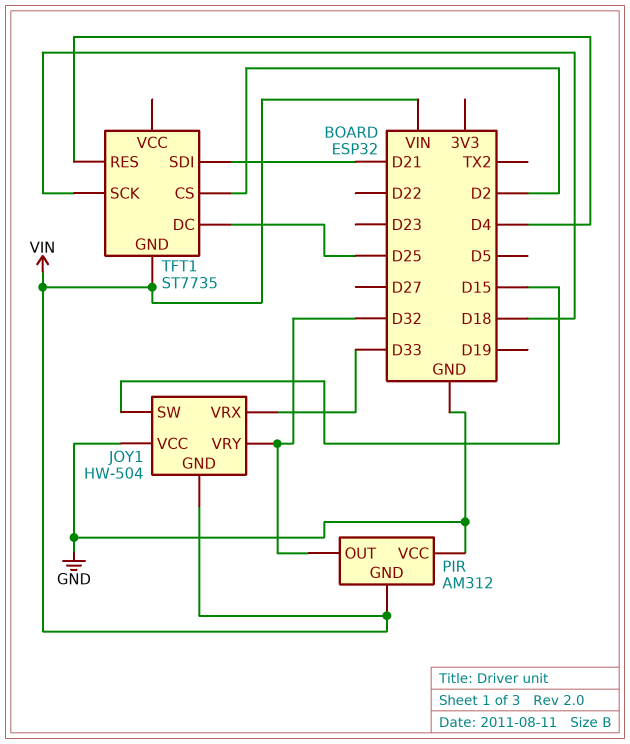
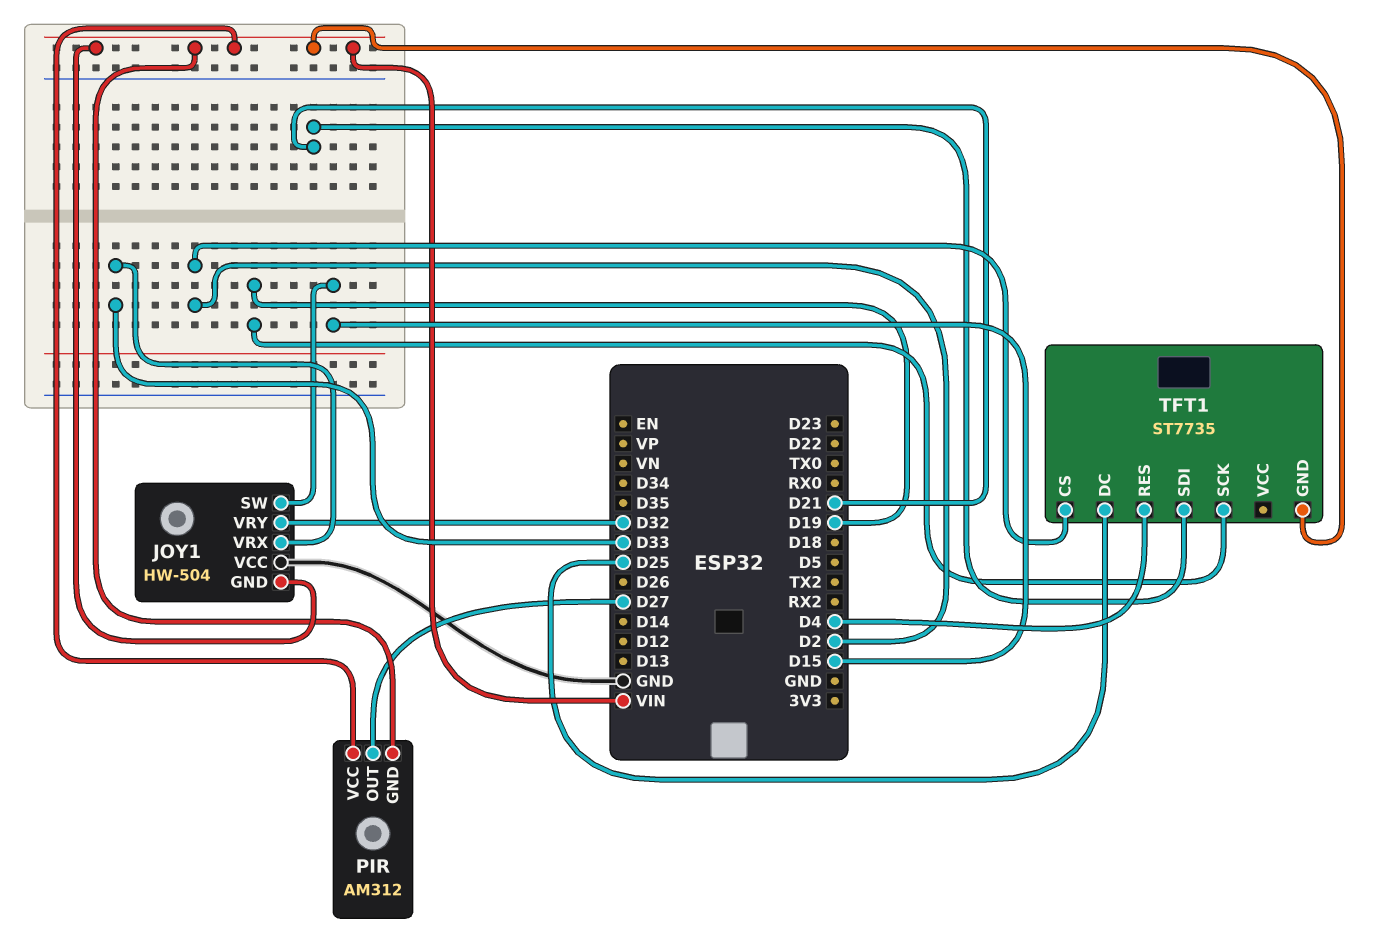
PIR pin OUT: D32 -> D27
PIR pin VCC: GND -> VIN
TFT1 pin SCK: D18 -> D19

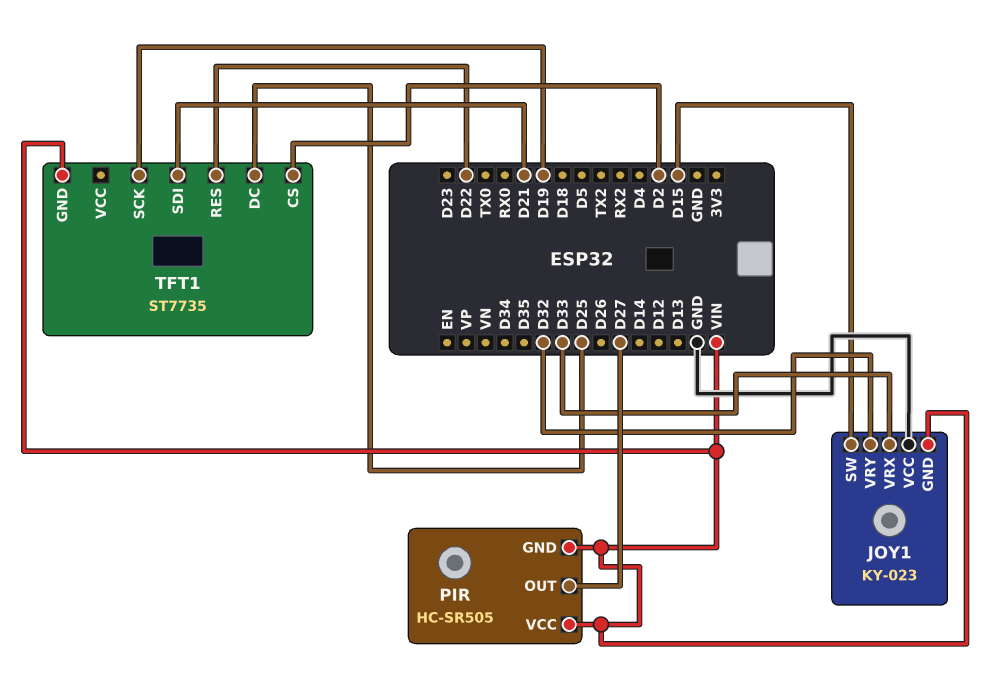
JOY1: HW-504 -> KY-023
PIR: AM312 -> HC-SR505
TFT1 pin RES: D4 -> D22

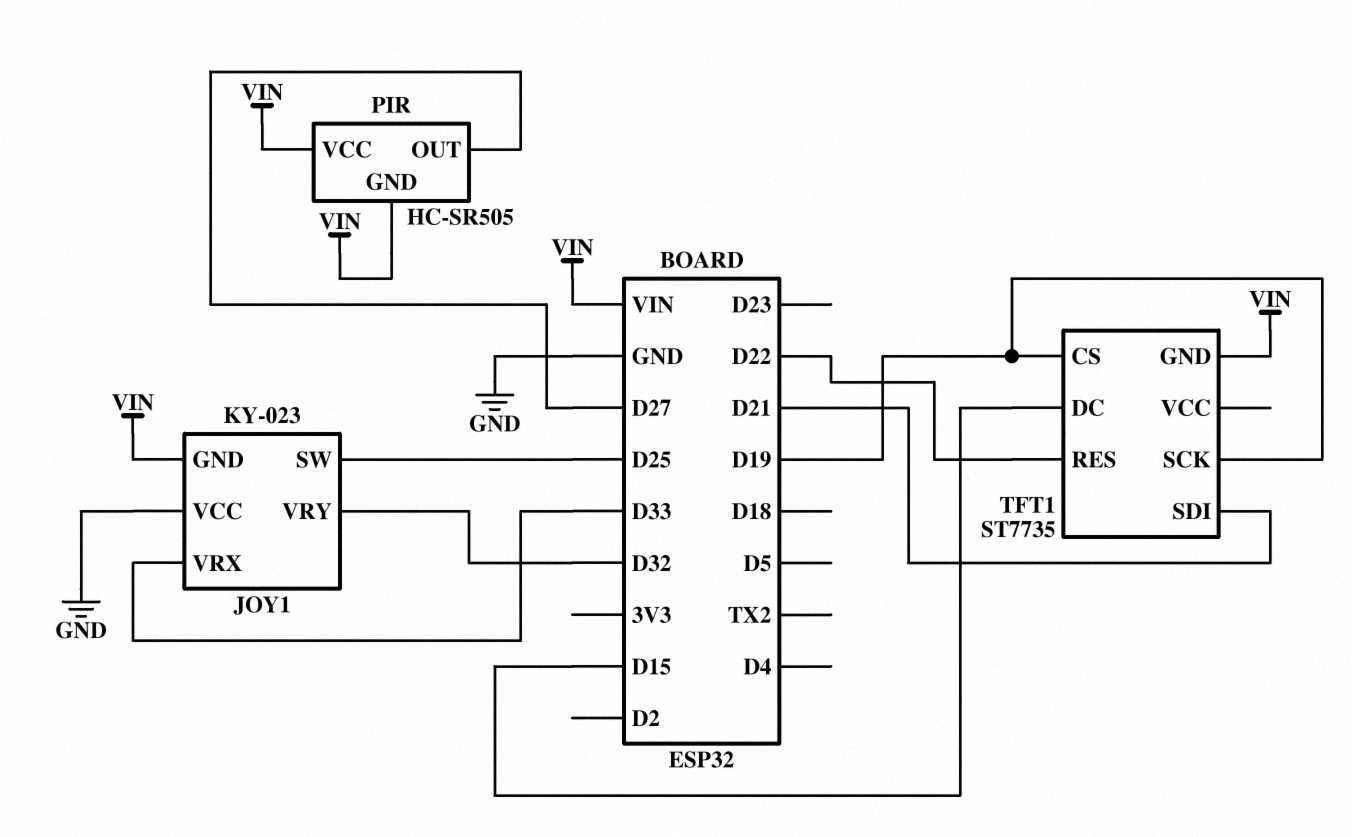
JOY1 pin SW: D15 -> D25
TFT1 pin CS: D2 -> D19
TFT1 pin DC: D25 -> D15

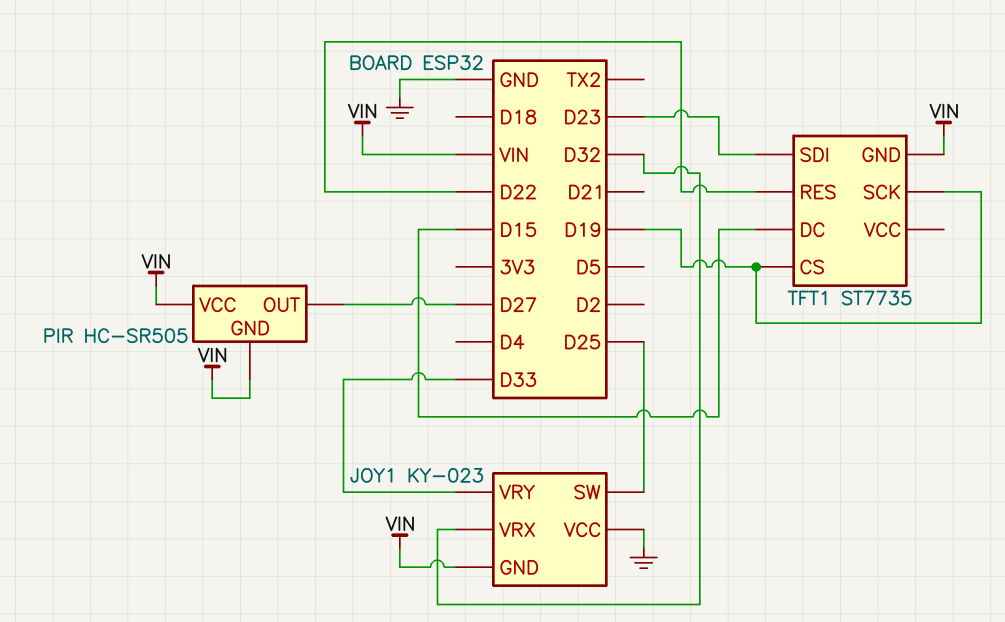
JOY1 pin VRX: D33 -> D32
JOY1 pin VRY: D32 -> D33
TFT1 pin SDI: D21 -> D23

